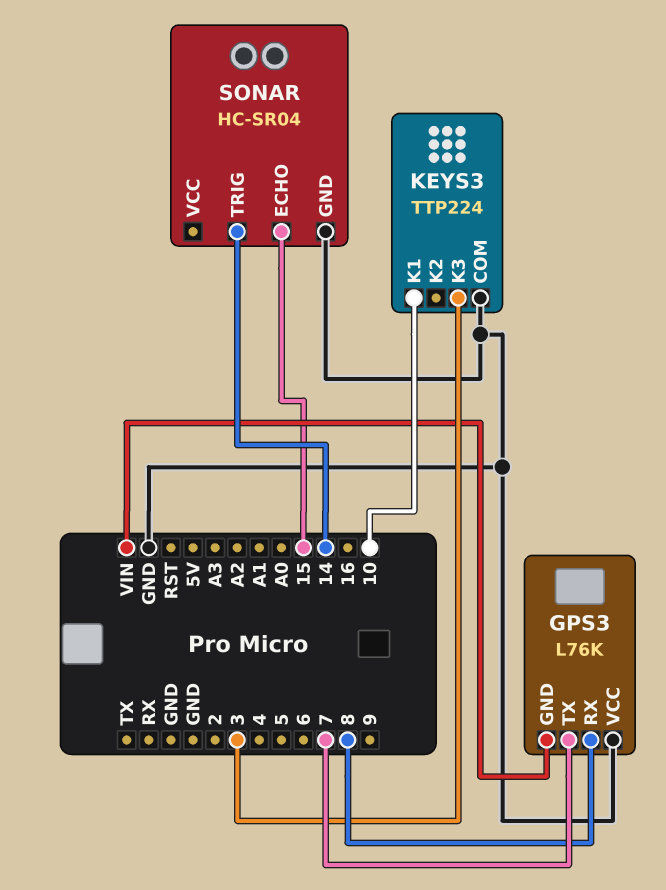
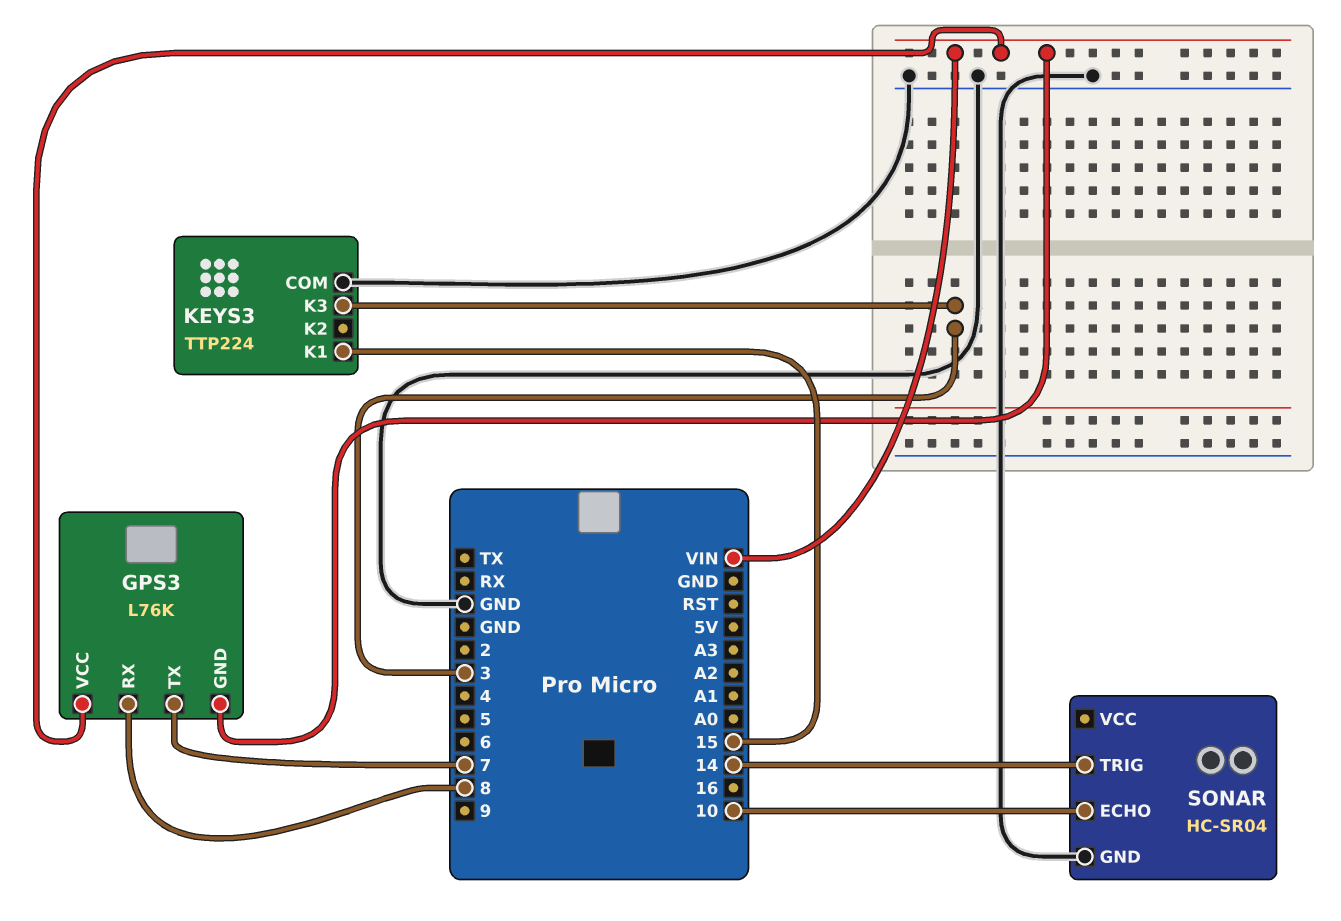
GPS3 pin VCC: GND -> VIN
KEYS3 pin K1: 10 -> 15
SONAR pin ECHO: 15 -> 10

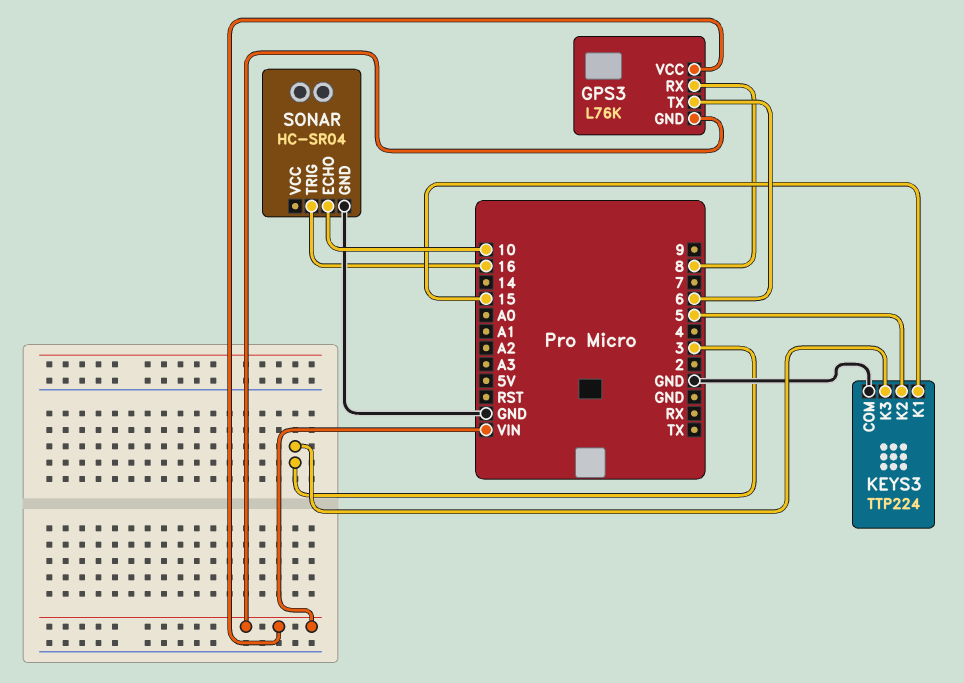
GPS3 pin TX: 7 -> 6
KEYS3 pin K2: none -> 5
SONAR pin TRIG: 14 -> 16

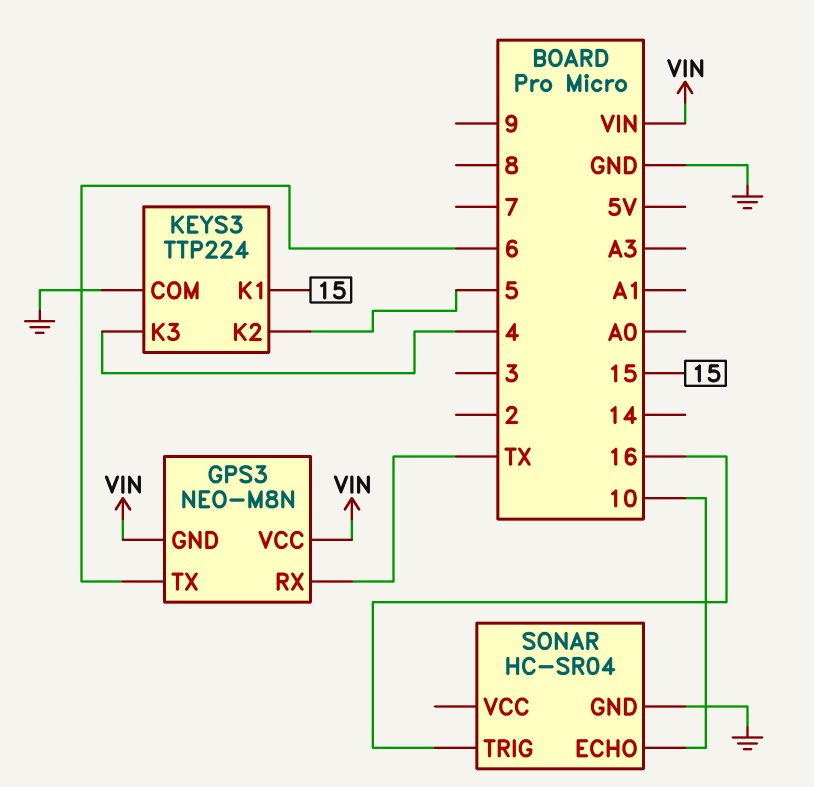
GPS3: L76K -> NEO-M8N
GPS3 pin RX: 8 -> TX
KEYS3 pin K3: 3 -> 4

